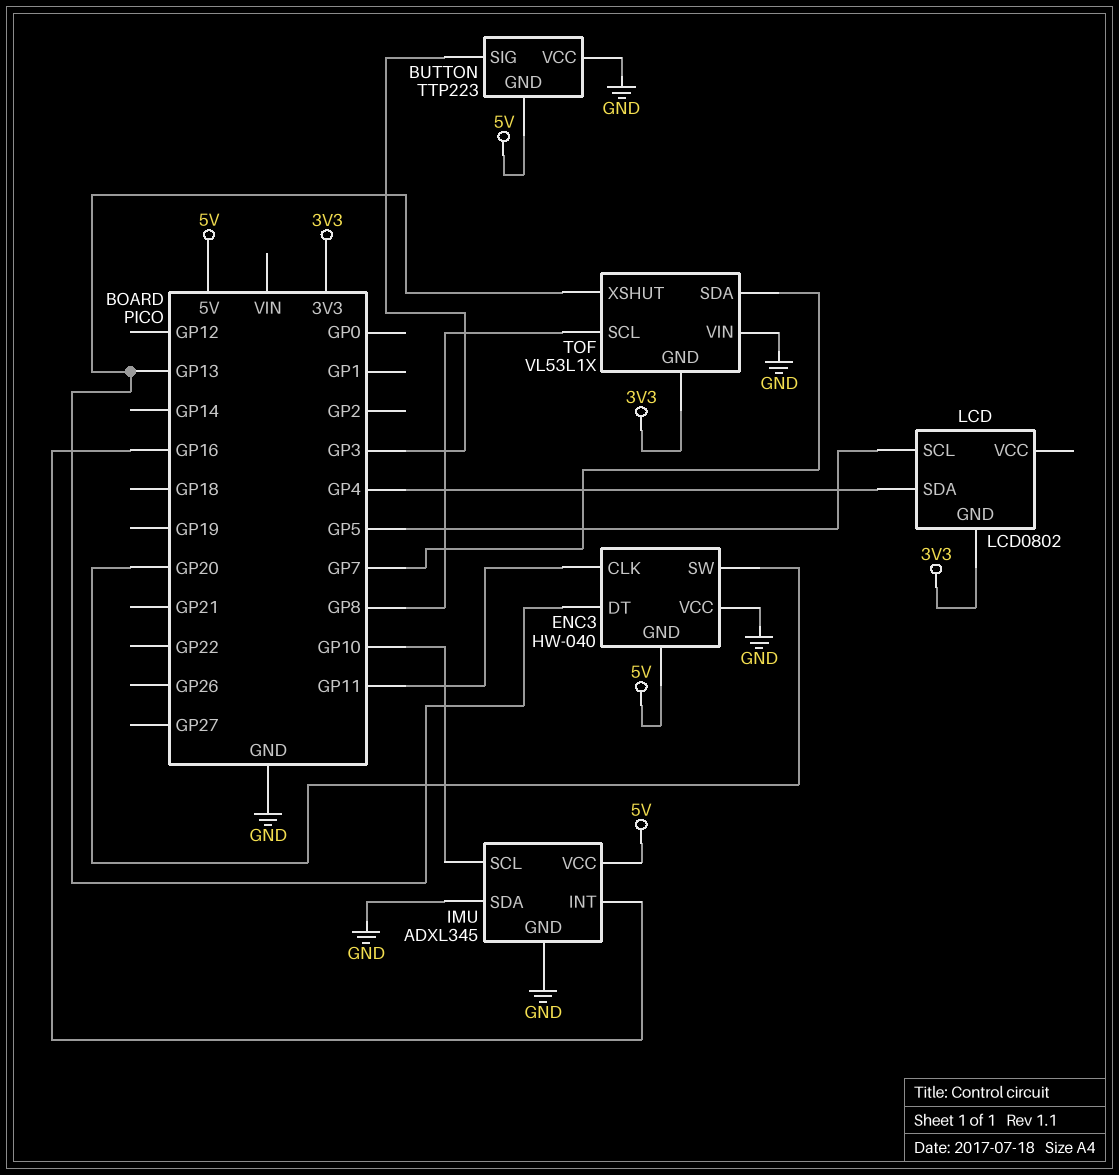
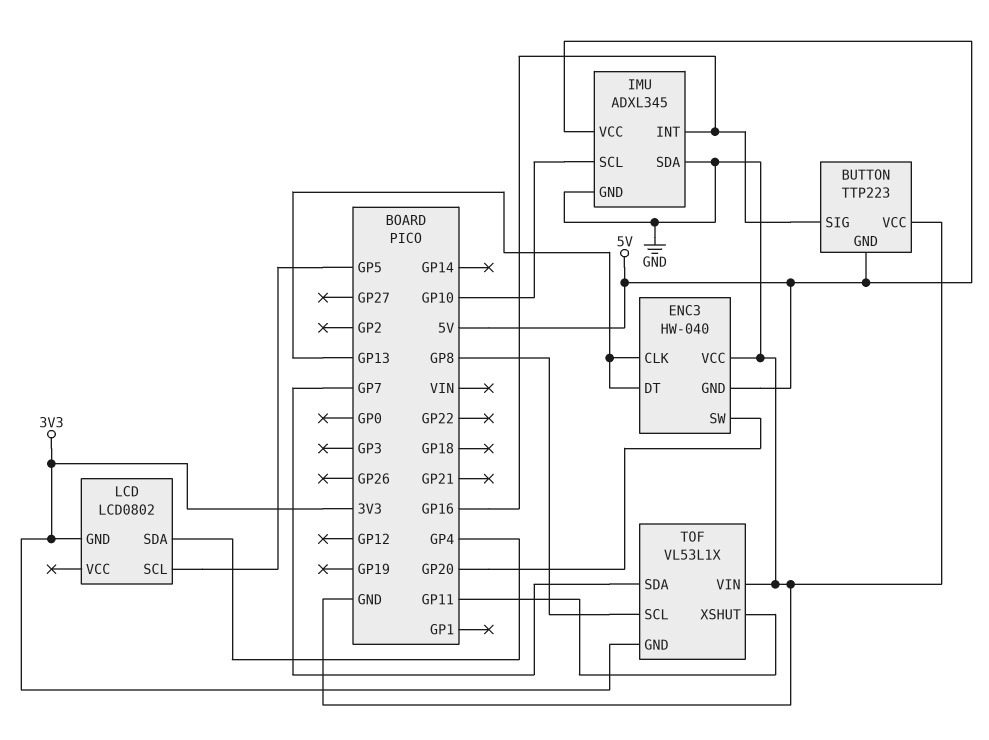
BUTTON pin SIG: GP3 -> GP16
ENC3 pin CLK: GP11 -> GP13
TOF pin XSHUT: GP13 -> GP11

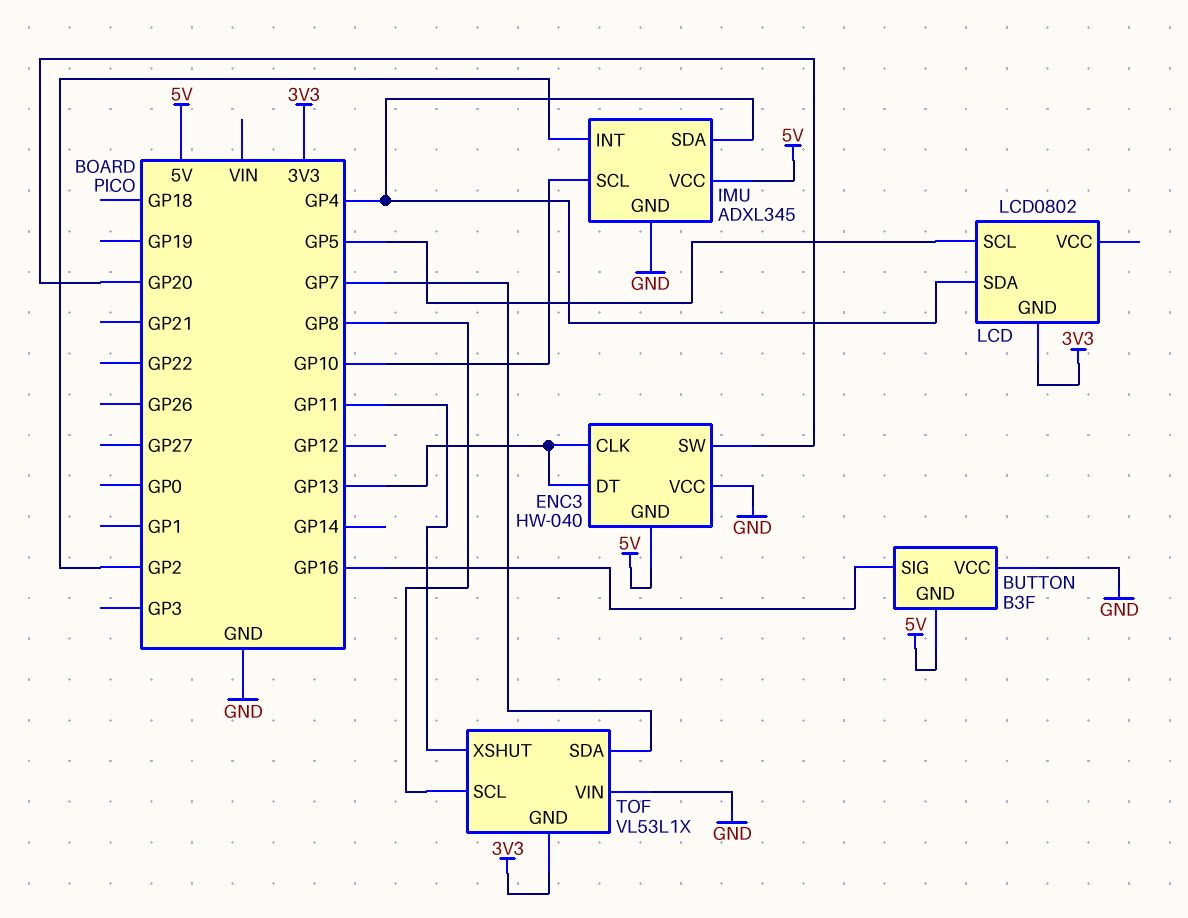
BUTTON: TTP223 -> B3F
IMU pin INT: GP16 -> GP2
IMU pin SDA: GND -> GP4

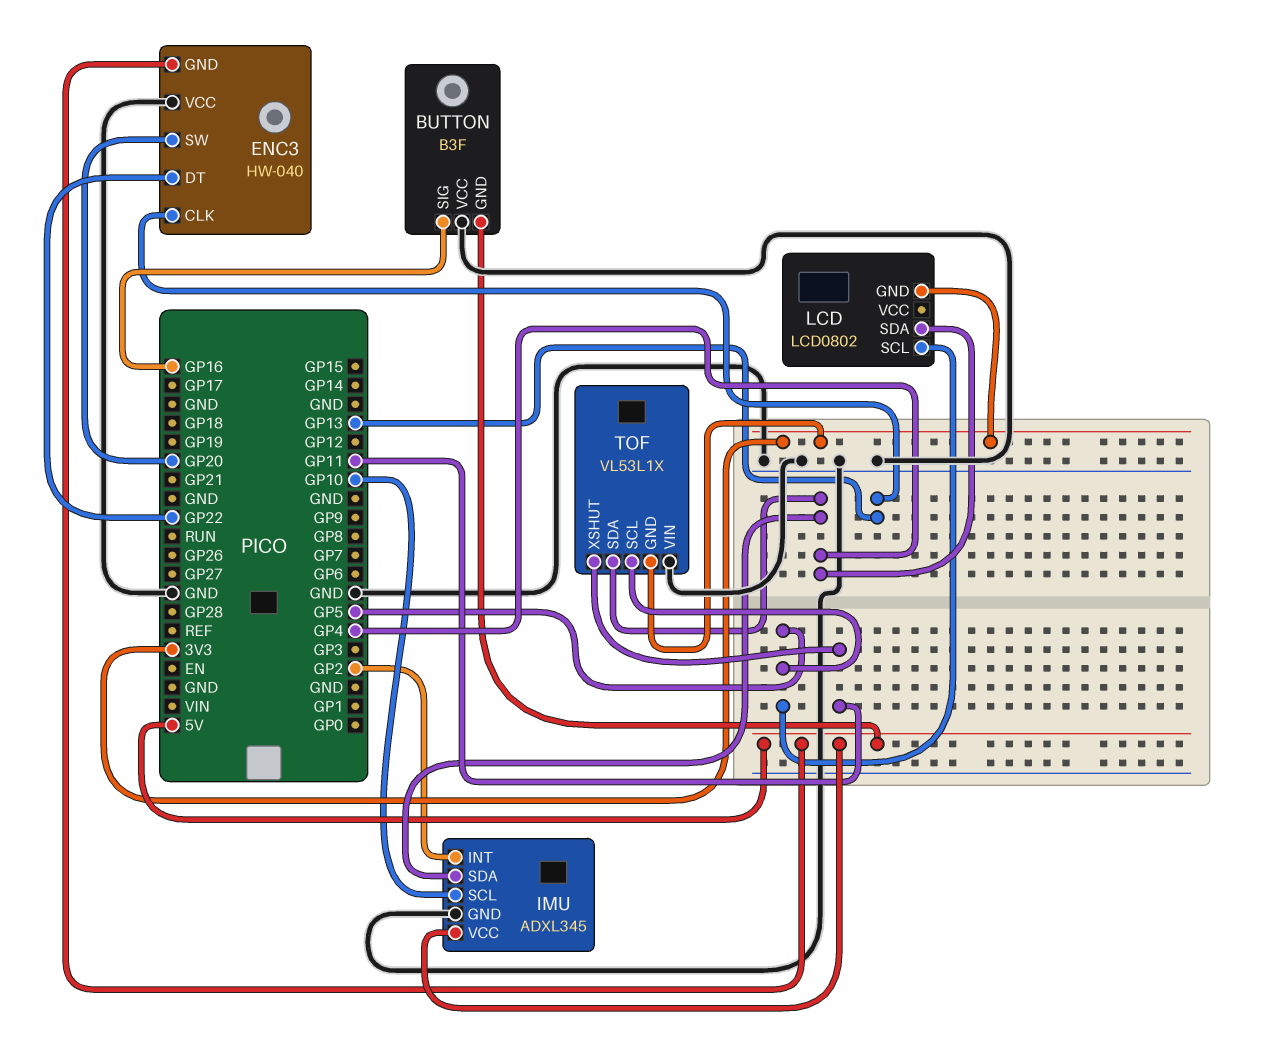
ENC3 pin DT: GP13 -> GP22
TOF pin SCL: GP8 -> GP5
TOF pin SDA: GP7 -> GP4

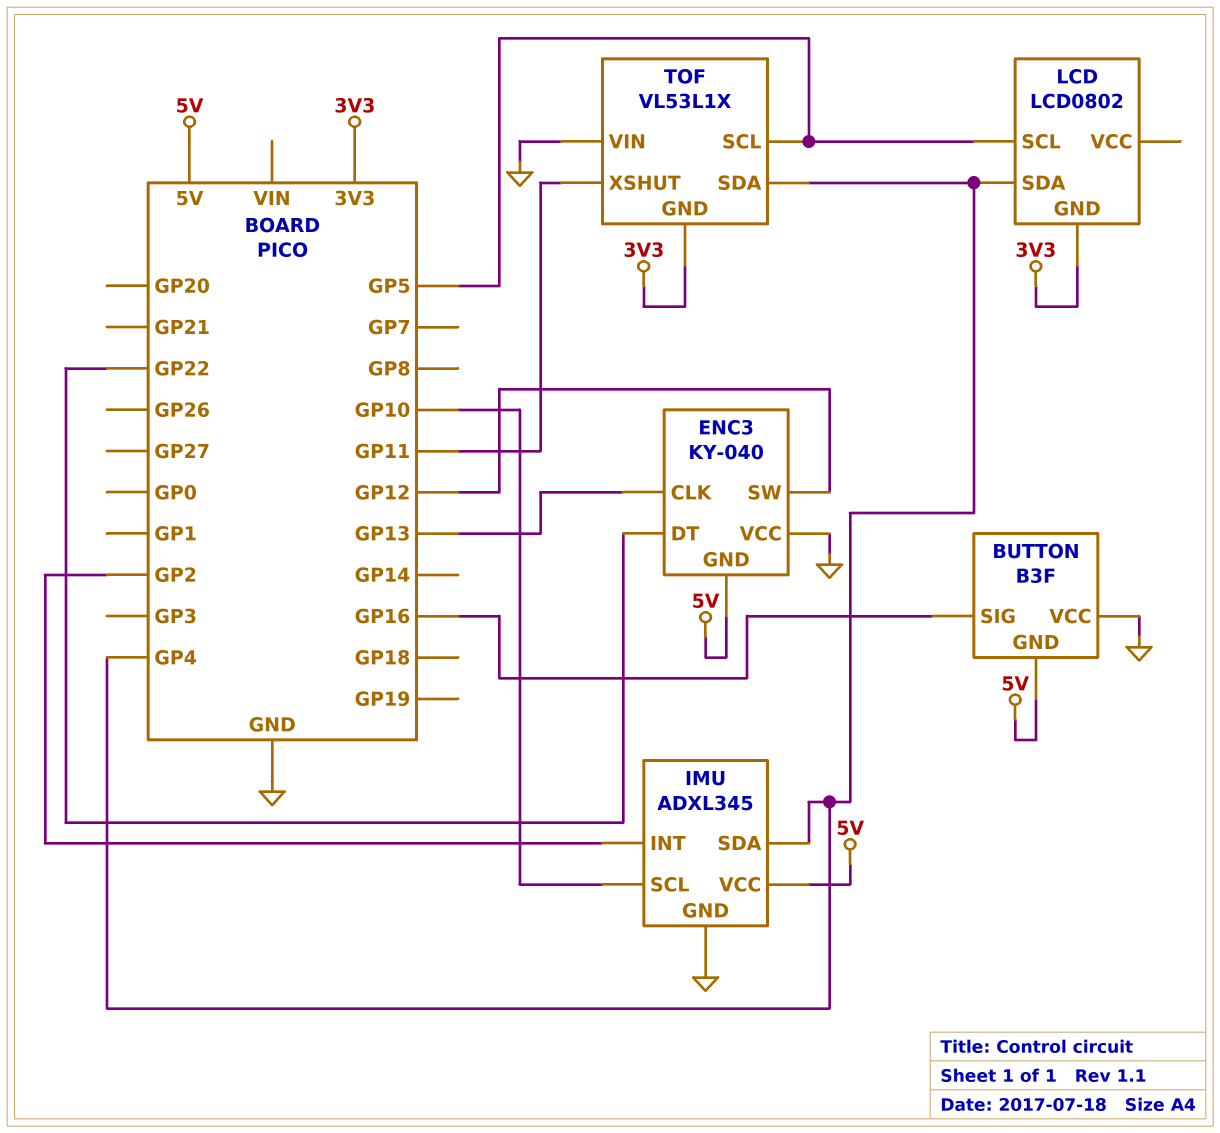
ENC3: HW-040 -> KY-040
ENC3 pin SW: GP20 -> GP12

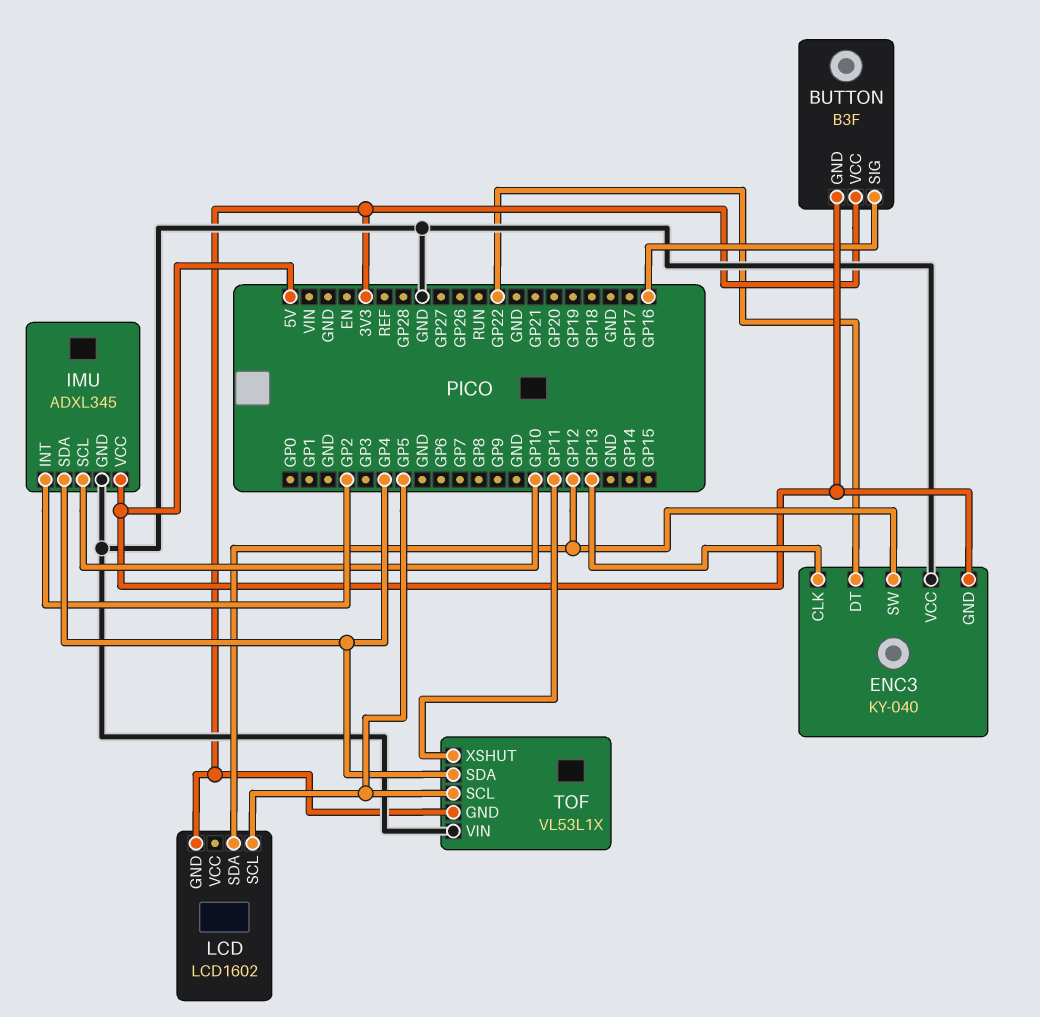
BUTTON pin VCC: GND -> 3V3
LCD: LCD0802 -> LCD1602
LCD pin SDA: GP4 -> GP12

